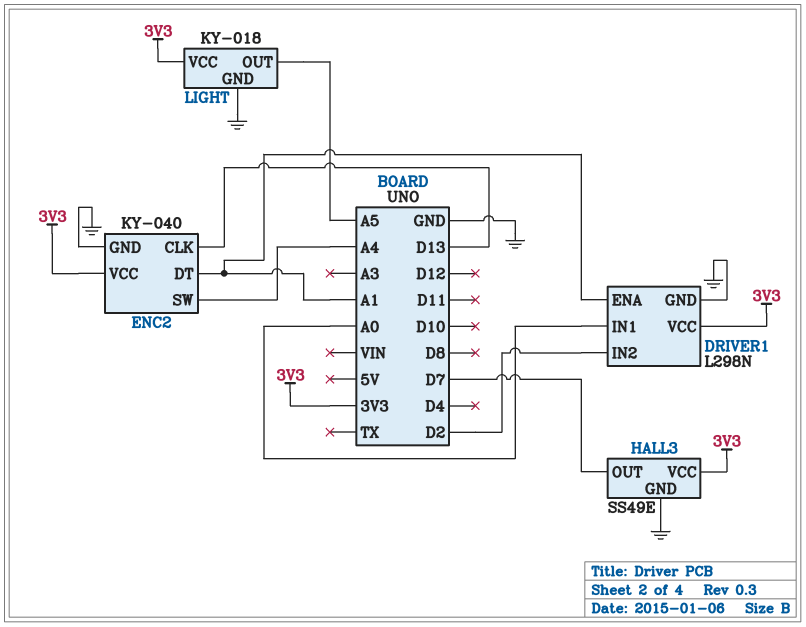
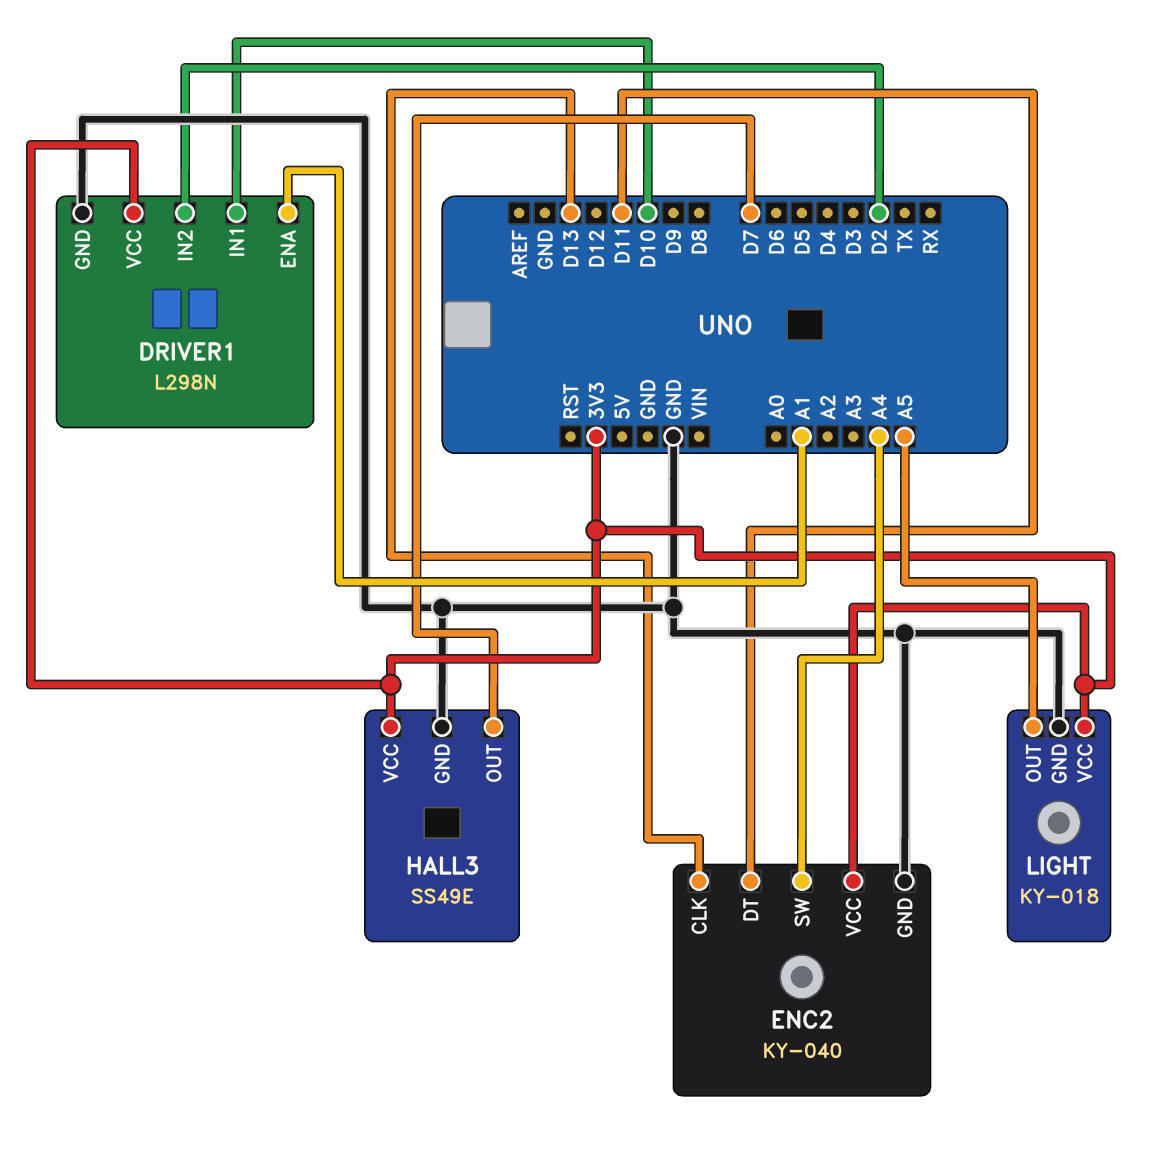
DRIVER1 pin IN1: A0 -> D10
ENC2 pin DT: A1 -> D11

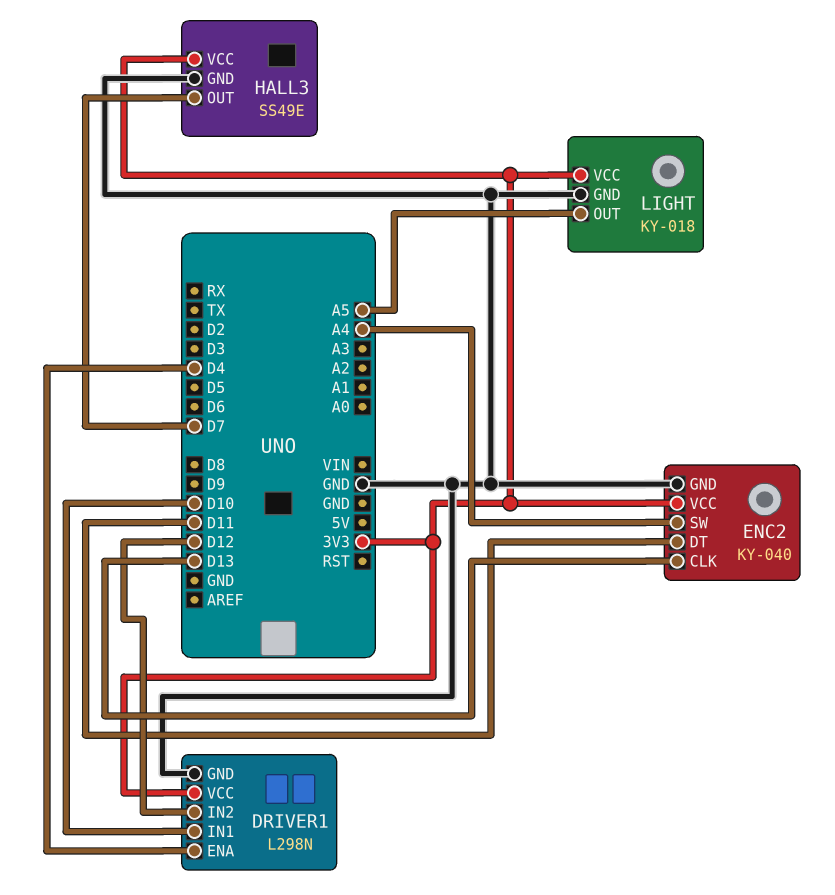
DRIVER1 pin ENA: A1 -> D4
DRIVER1 pin IN2: D2 -> D12

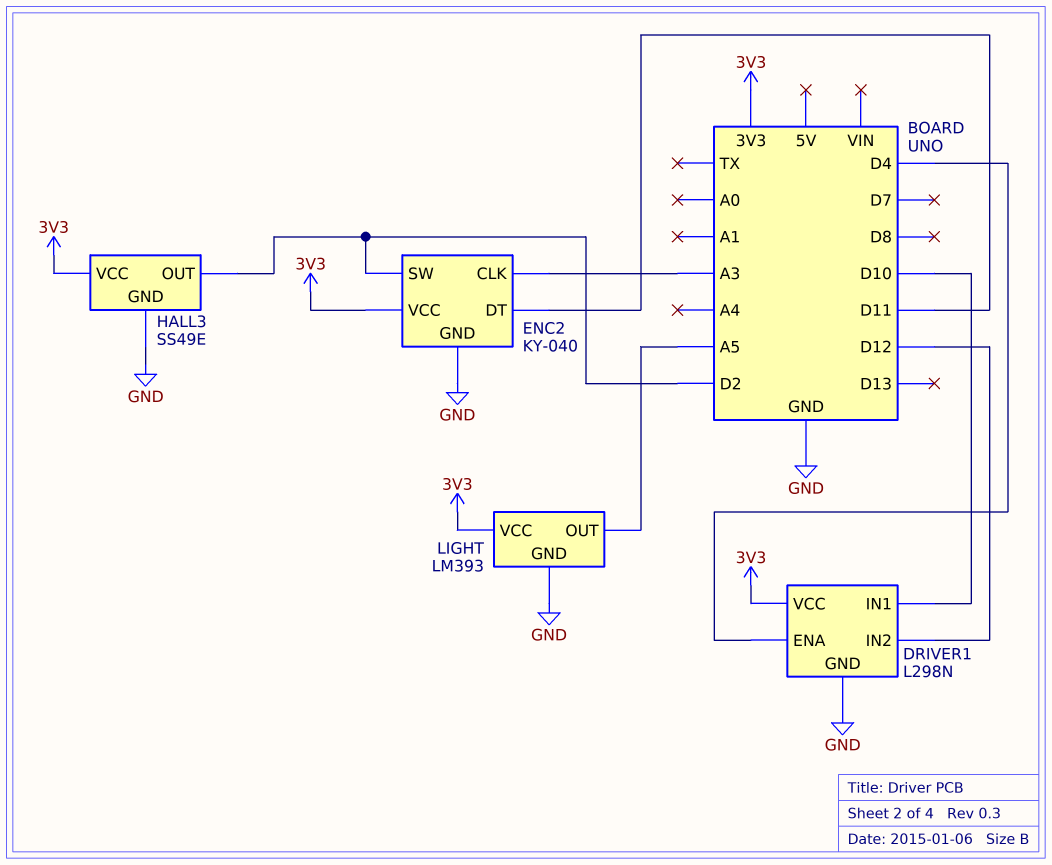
ENC2 pin CLK: D13 -> A3
ENC2 pin SW: A4 -> D2
HALL3 pin OUT: D7 -> D2
LIGHT: KY-018 -> LM393

